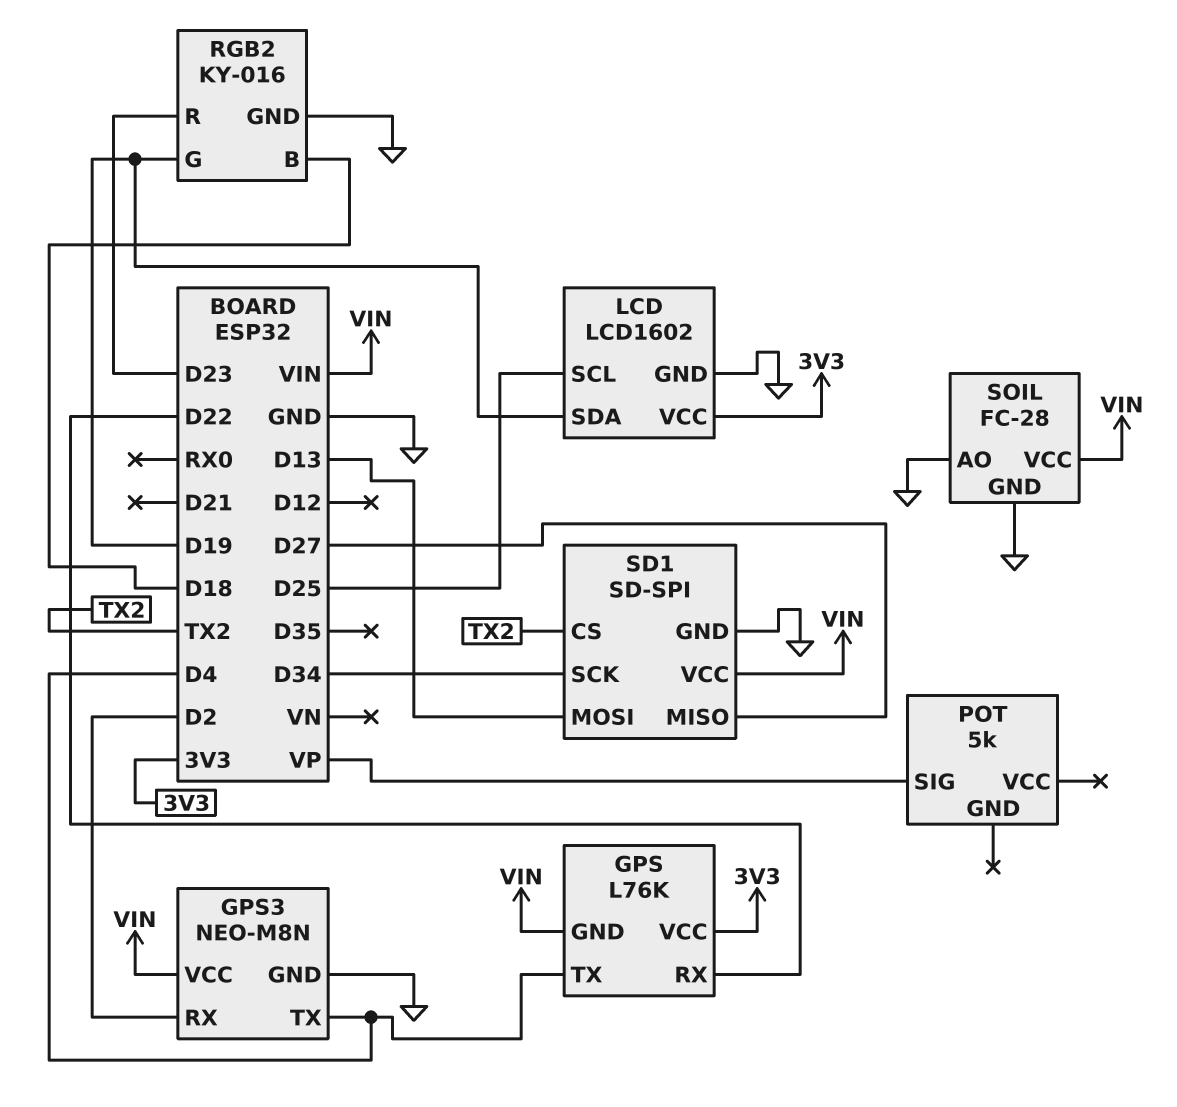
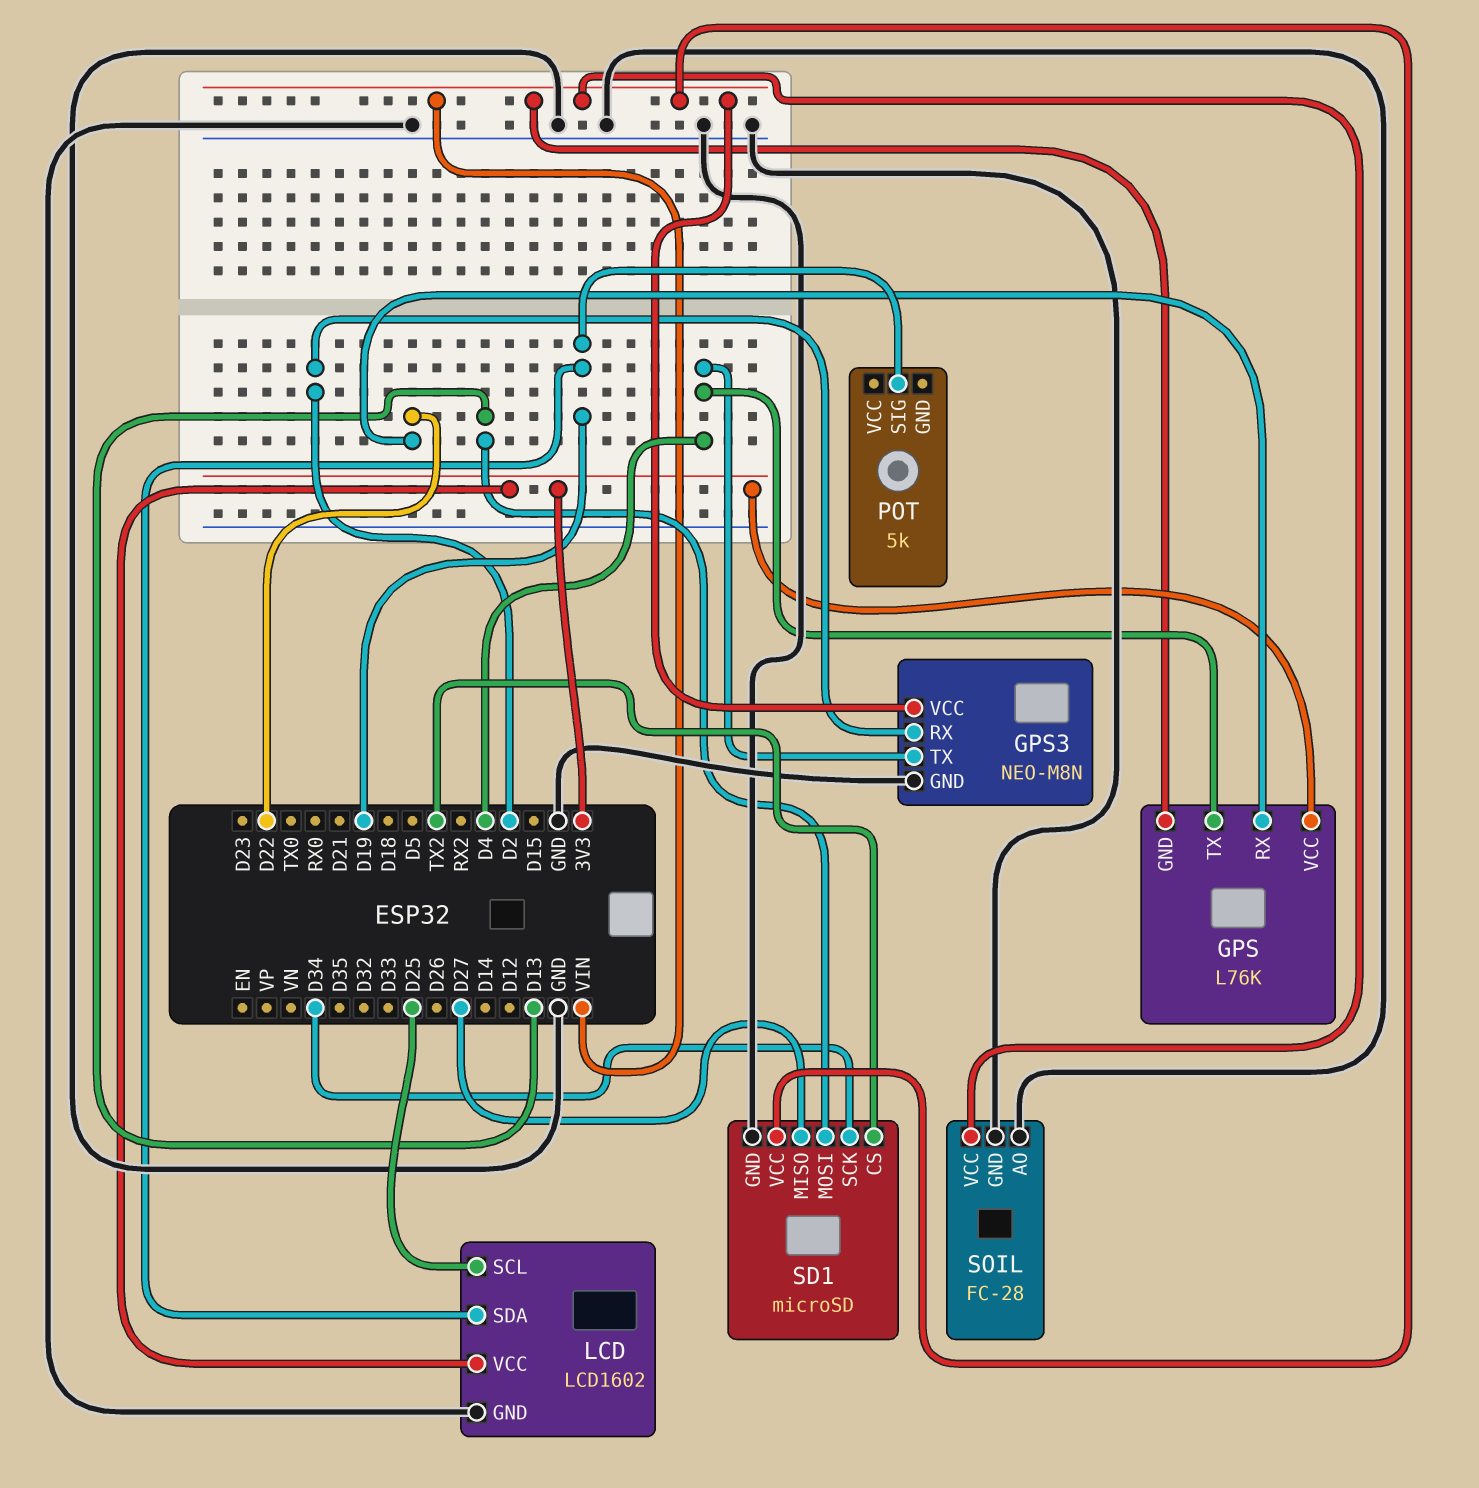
POT pin SIG: VP -> D19
RGB2: KY-016 -> none
RGB2 pin B: D18 -> none
RGB2 pin G: D19 -> none
RGB2 pin GND: GND -> none
RGB2 pin R: D23 -> none
SD1: SD-SPI -> microSD

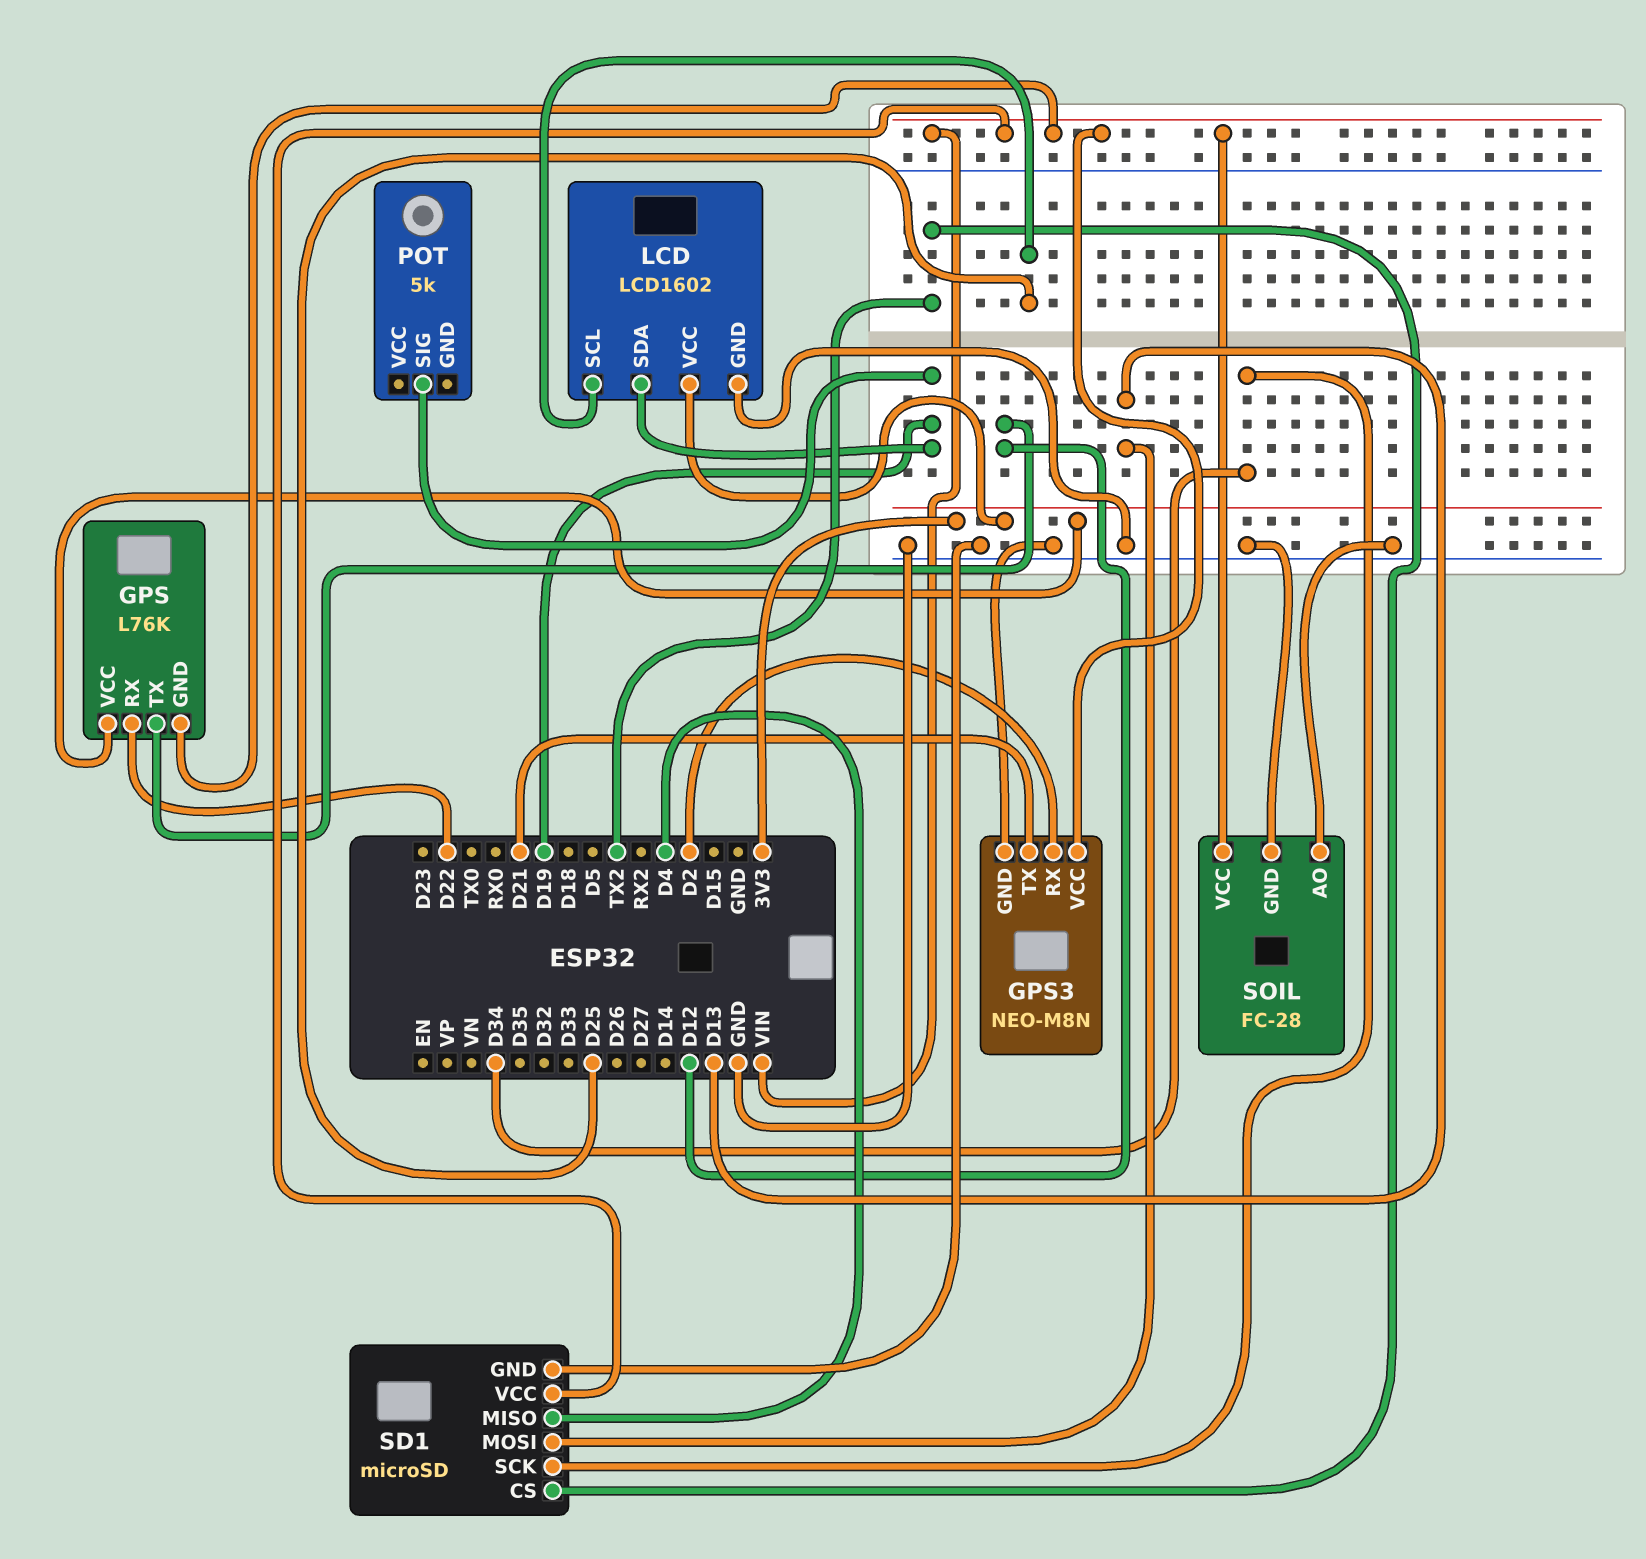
GPS pin TX: D4 -> D12
GPS3 pin TX: D4 -> D21
SD1 pin MISO: D27 -> D4

